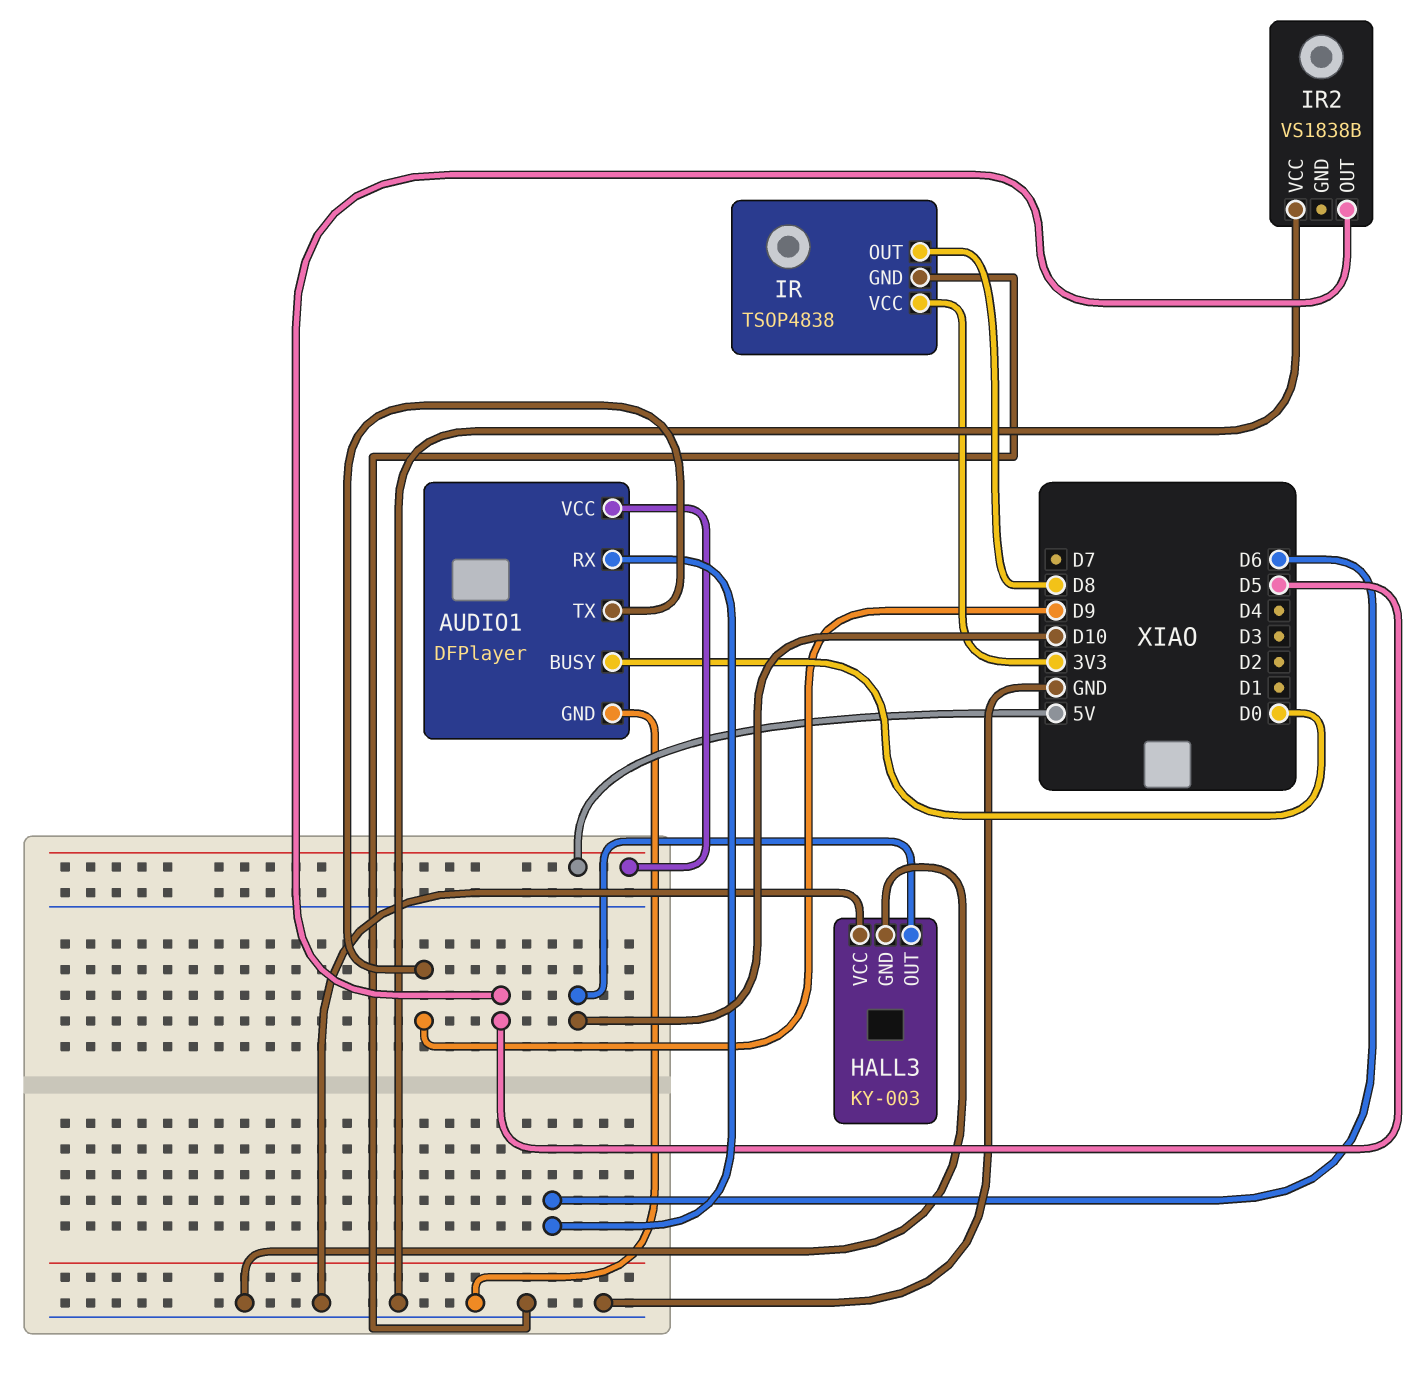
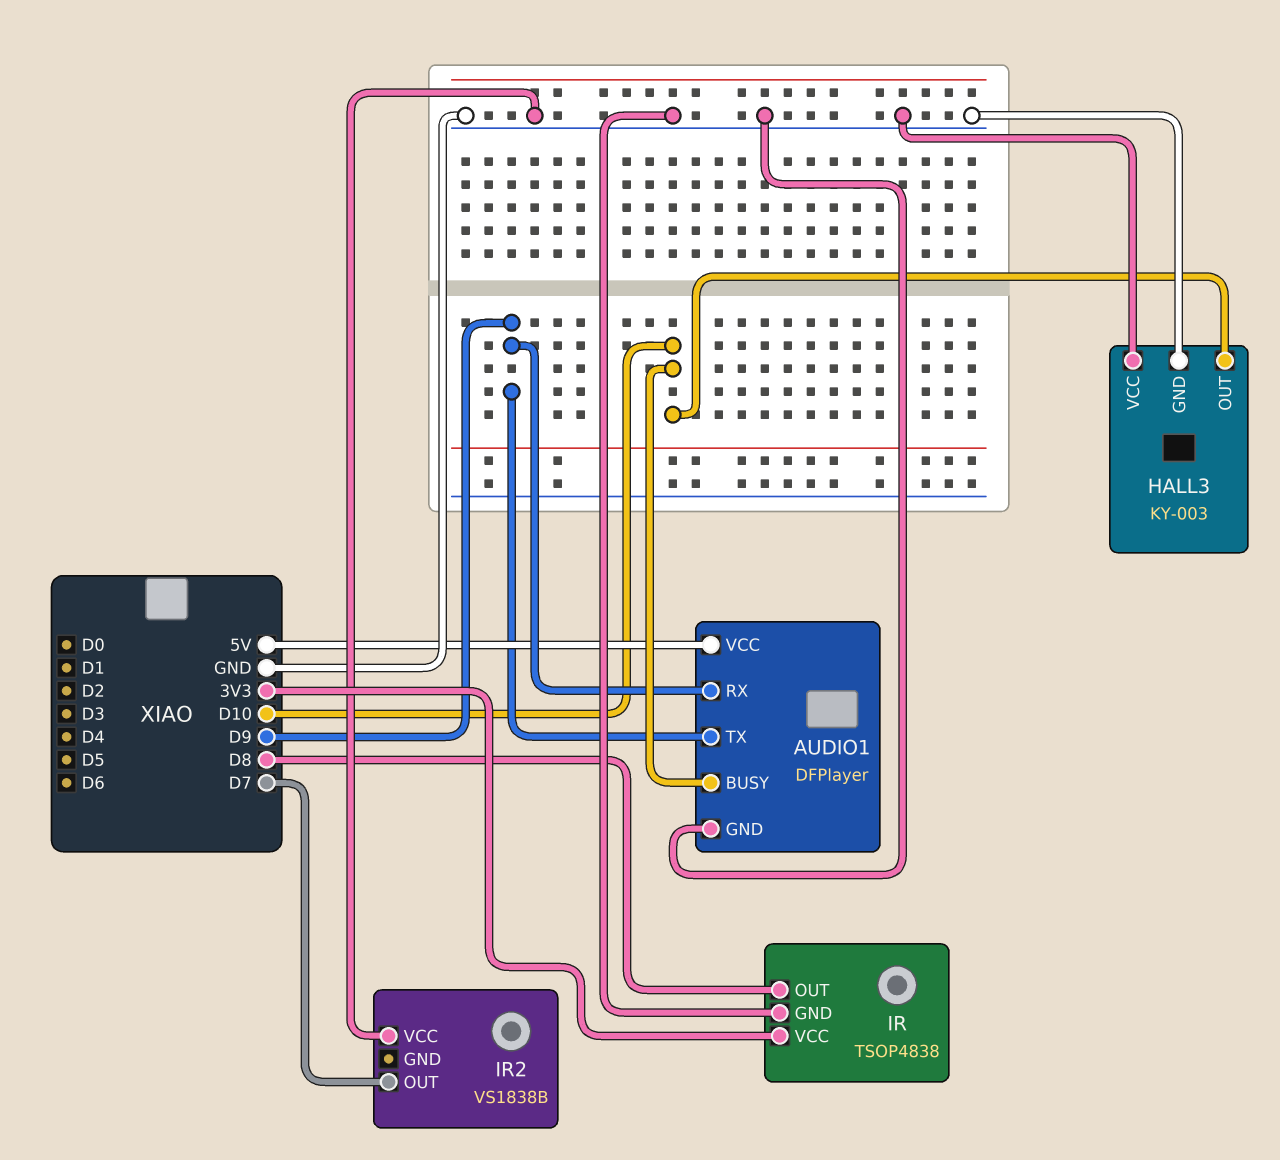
AUDIO1 pin BUSY: D0 -> D10
AUDIO1 pin RX: D6 -> D9
IR2 pin OUT: D5 -> D7

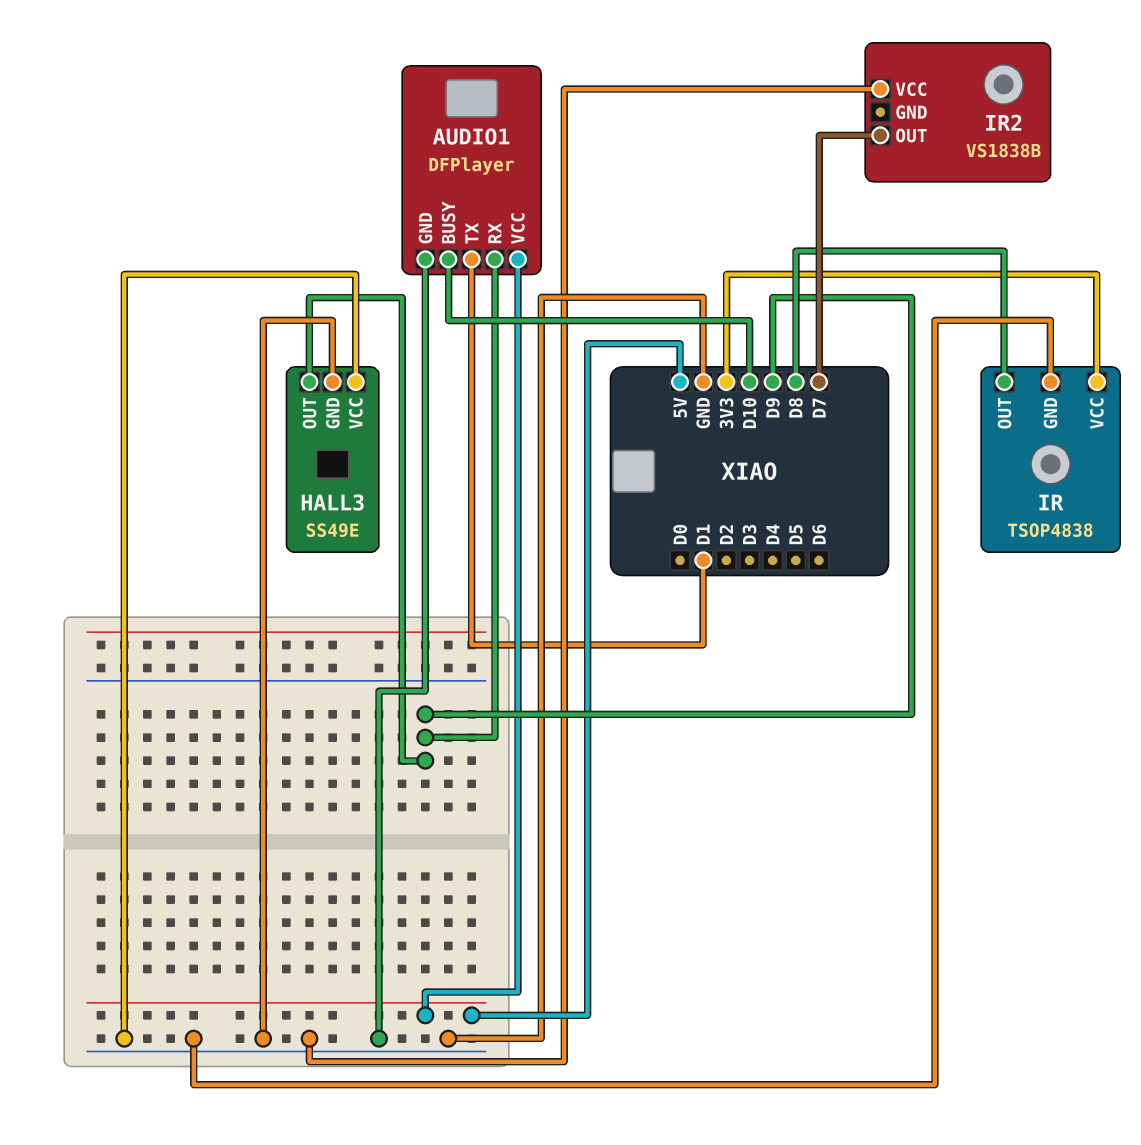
AUDIO1 pin TX: D9 -> D1
HALL3: KY-003 -> SS49E
HALL3 pin OUT: D10 -> D9

